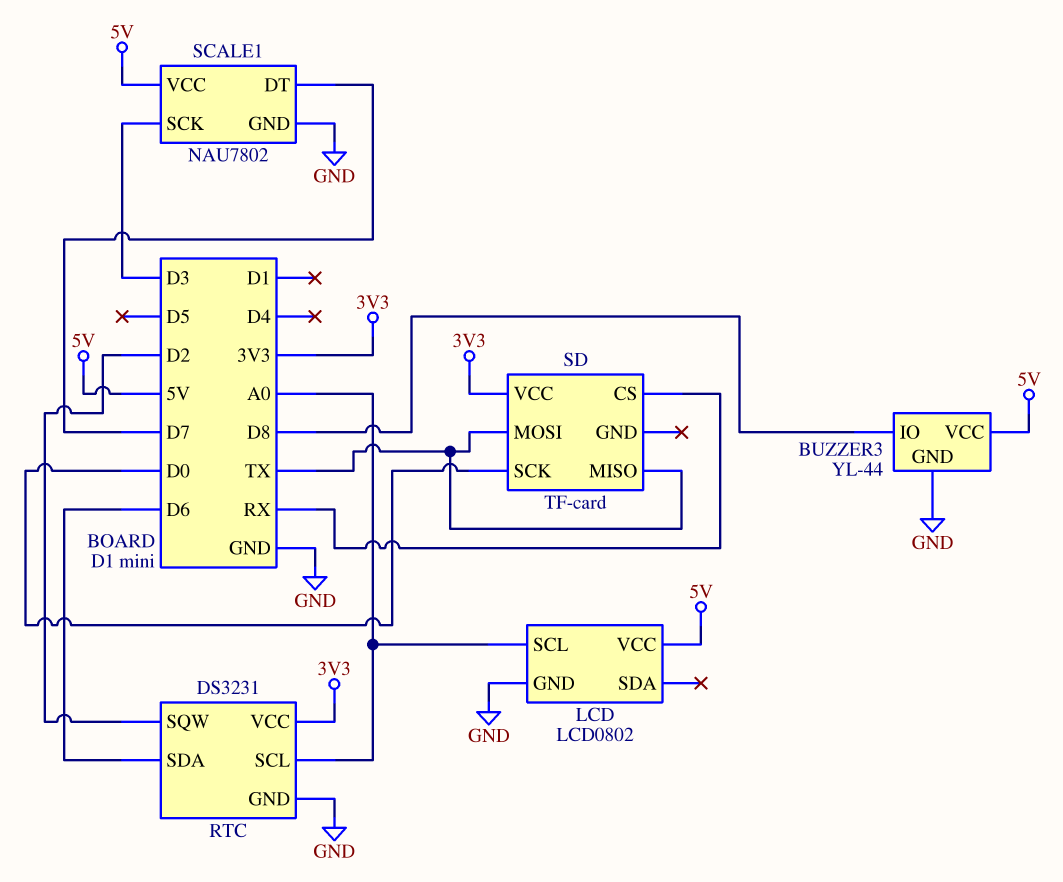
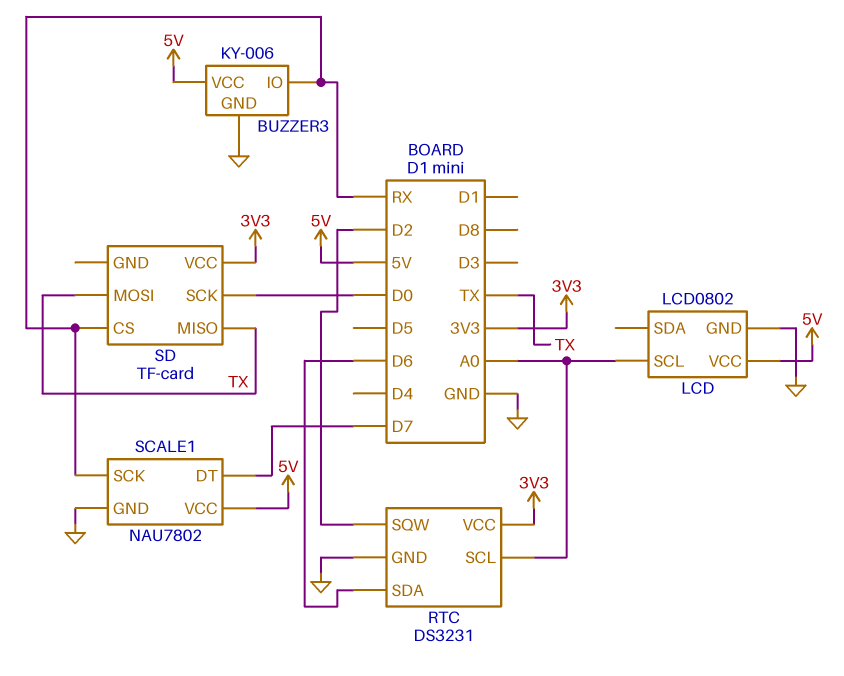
BUZZER3: YL-44 -> KY-006
BUZZER3 pin IO: D8 -> RX
SCALE1 pin SCK: D3 -> RX

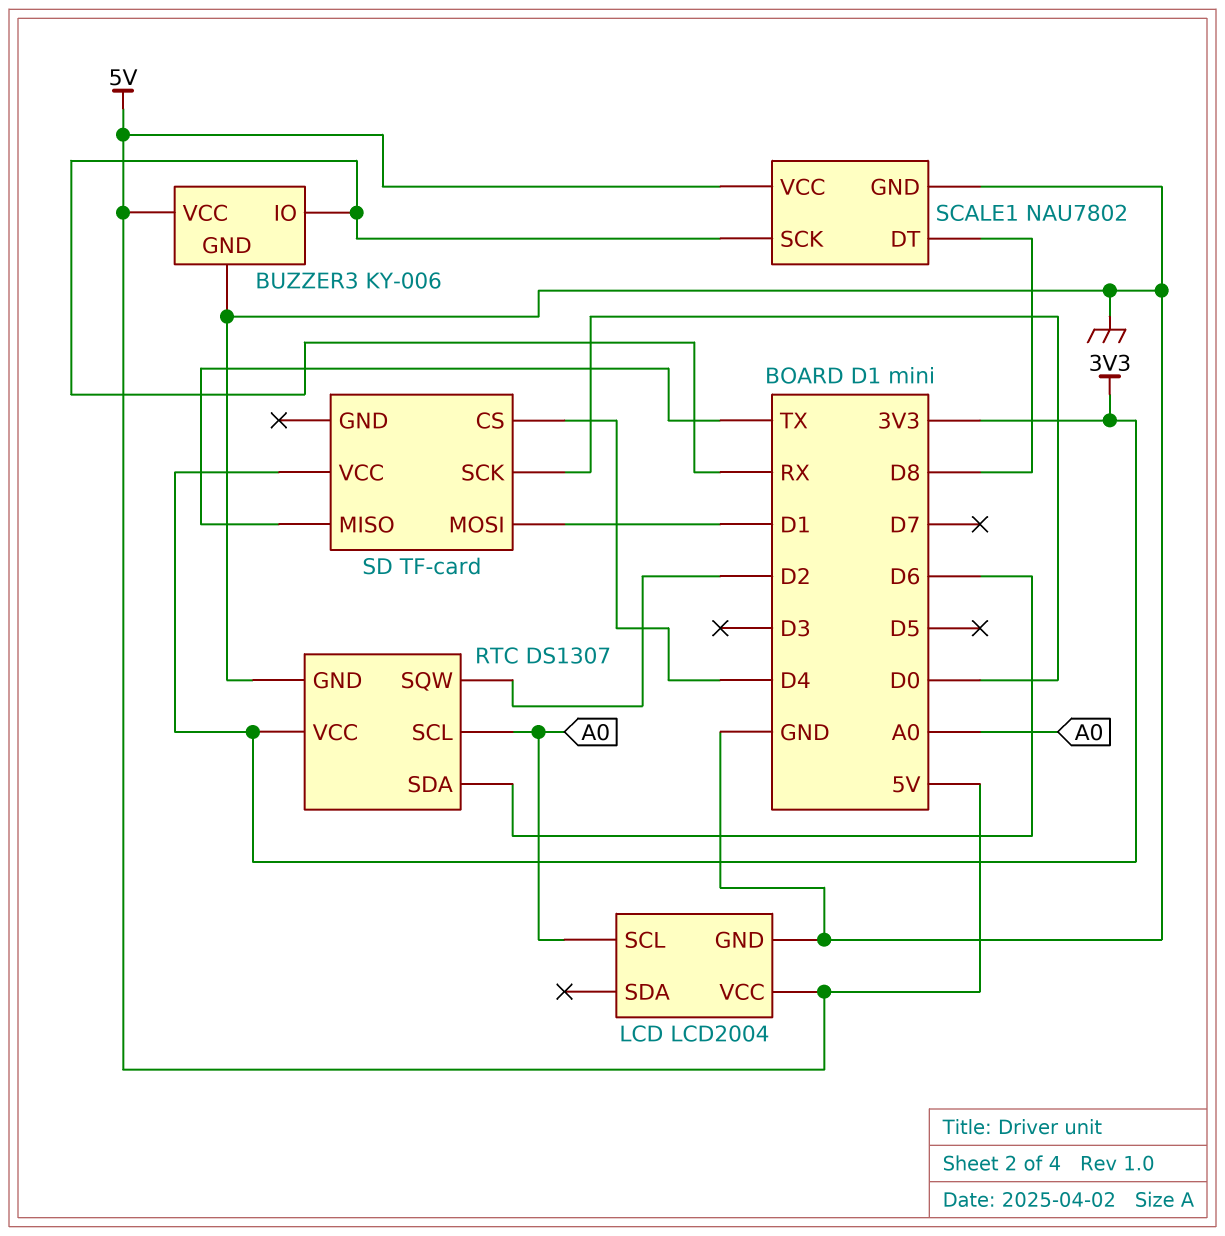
LCD: LCD0802 -> LCD2004
RTC: DS3231 -> DS1307
SCALE1 pin DT: D7 -> D8
SD pin CS: RX -> D4
SD pin MOSI: TX -> D1

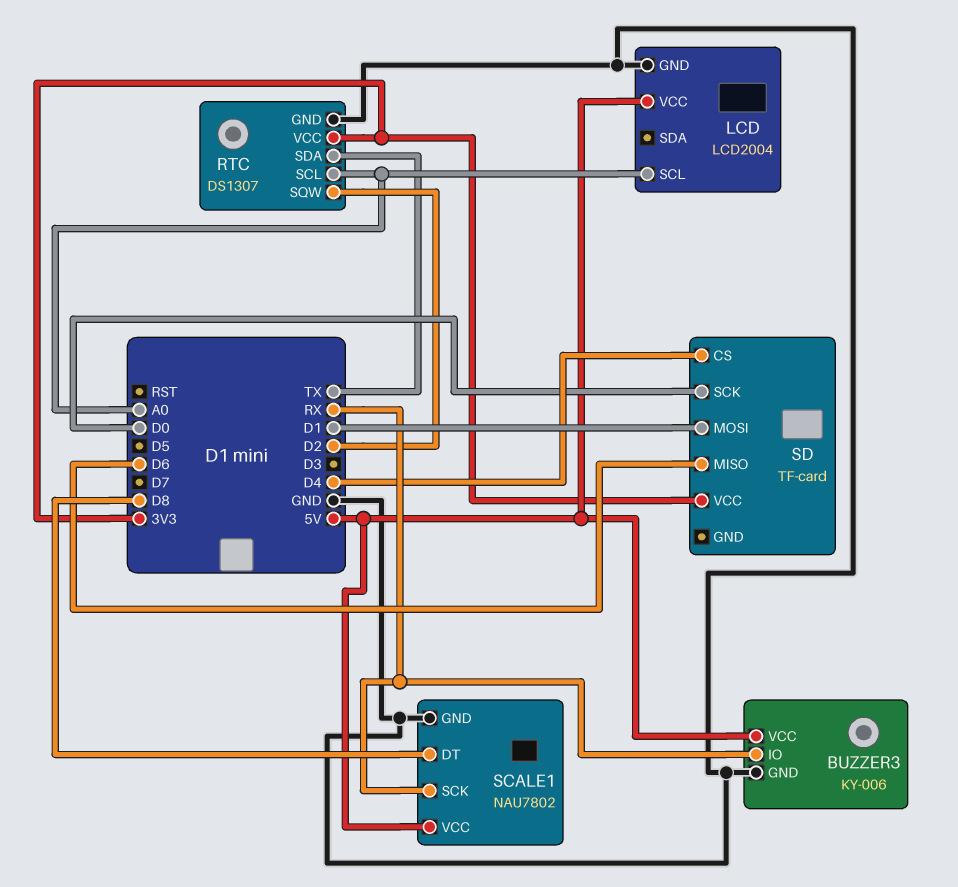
RTC pin SDA: D6 -> TX
SD pin MISO: TX -> D6

